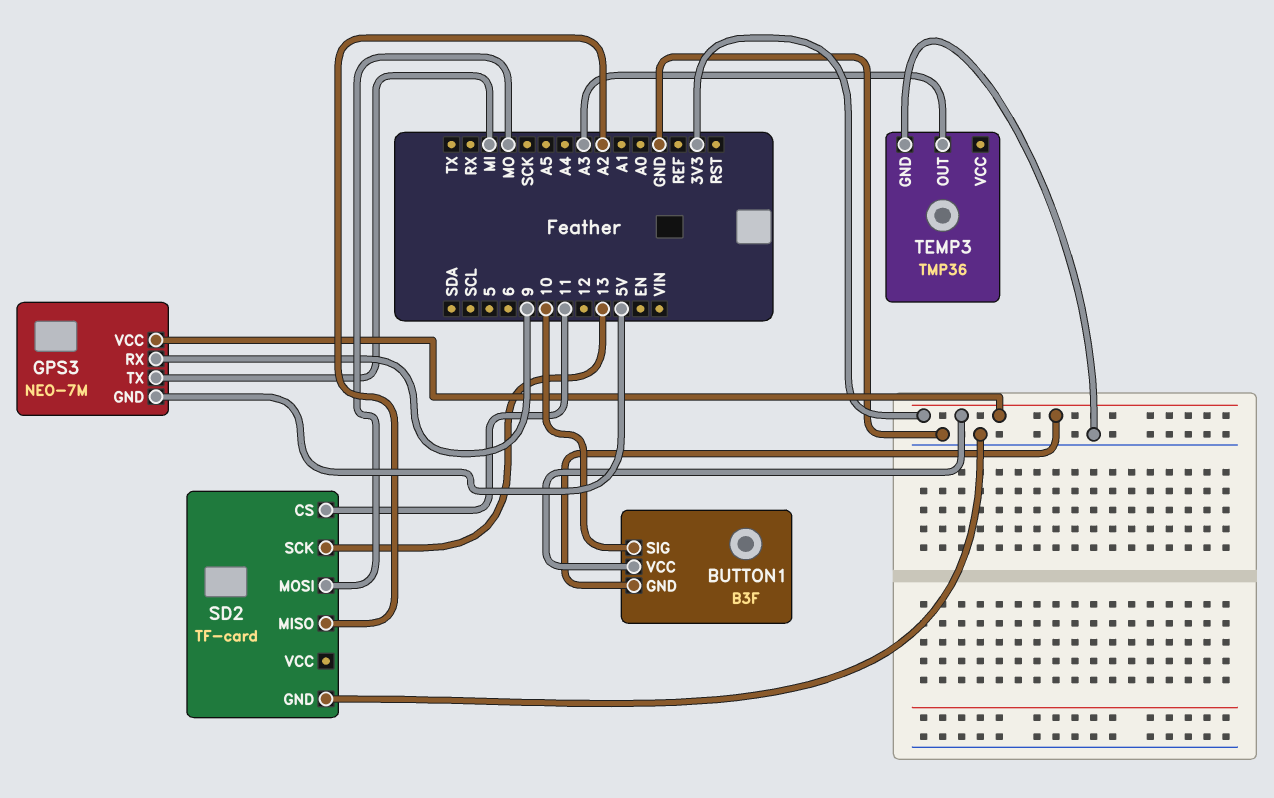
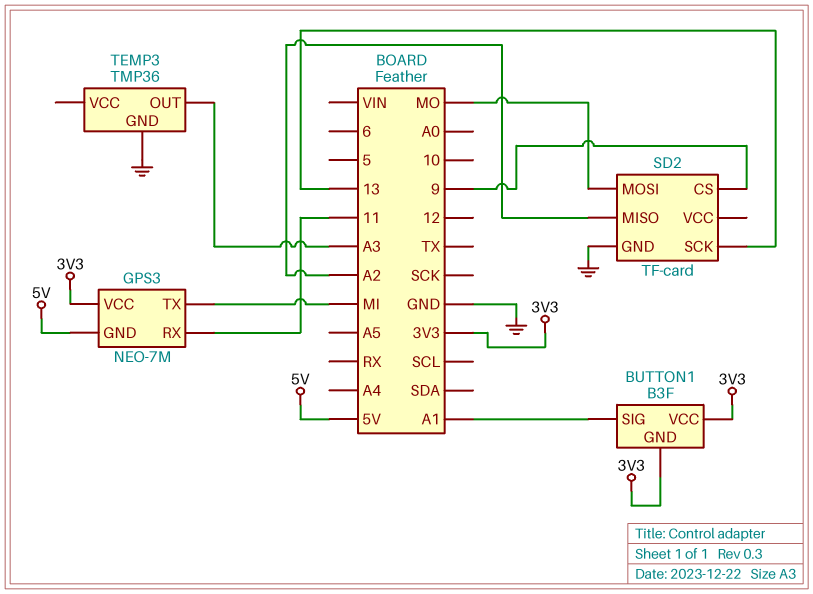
BUTTON1 pin SIG: 10 -> A1
GPS3 pin RX: 9 -> 11
SD2 pin CS: 11 -> 9

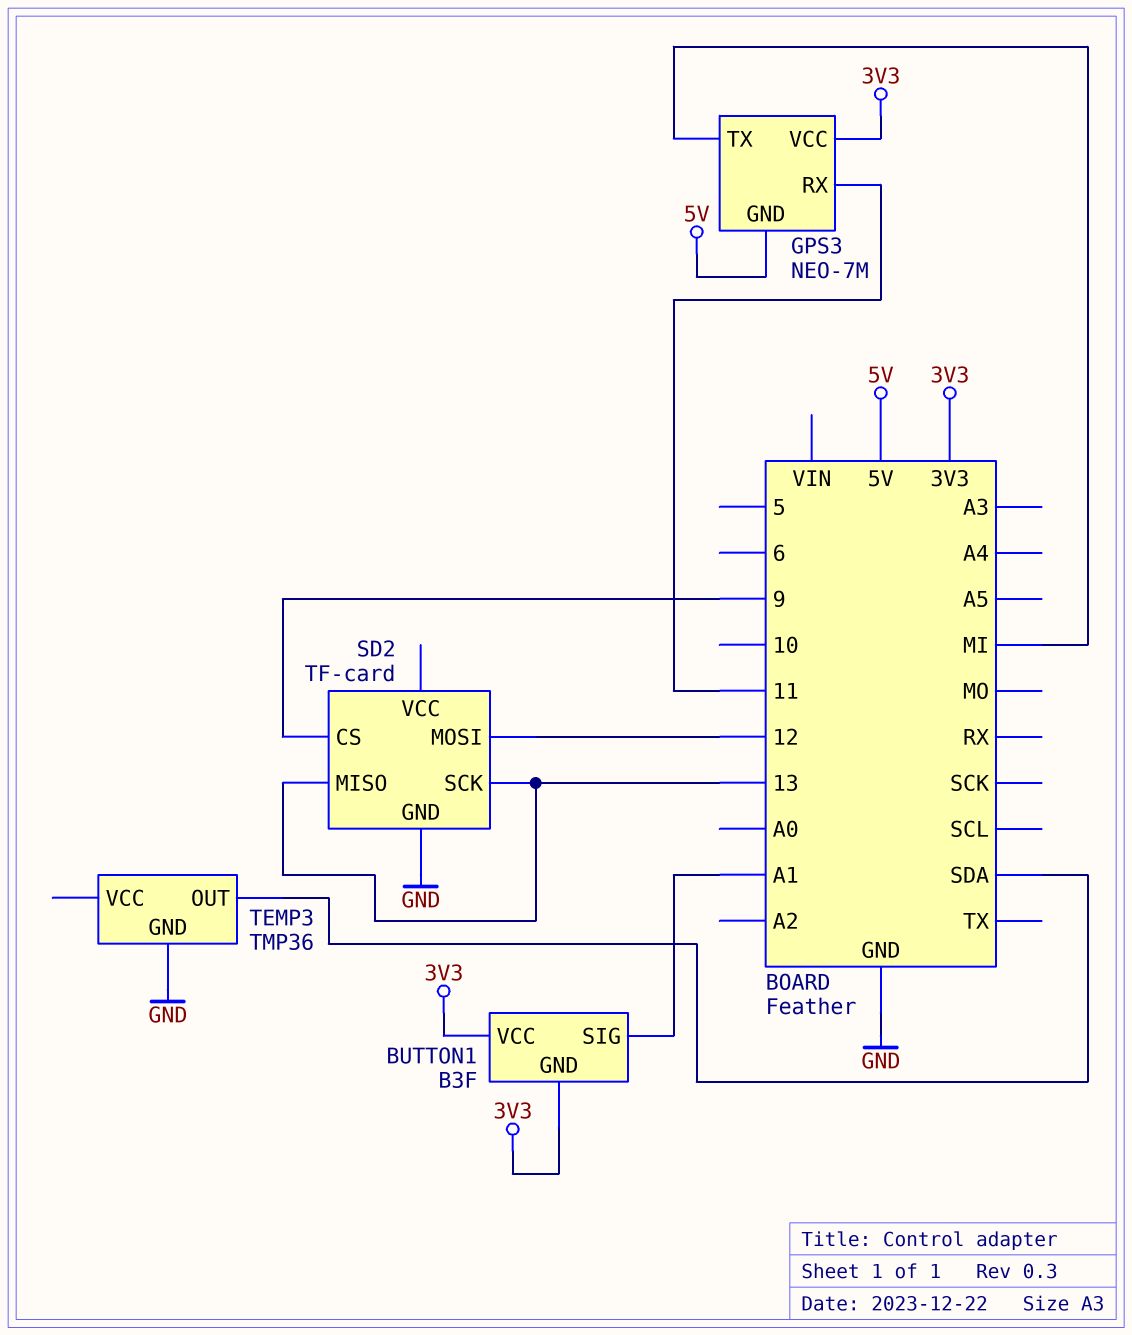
SD2 pin MISO: A2 -> 13
SD2 pin MOSI: MO -> 12
TEMP3 pin OUT: A3 -> SDA

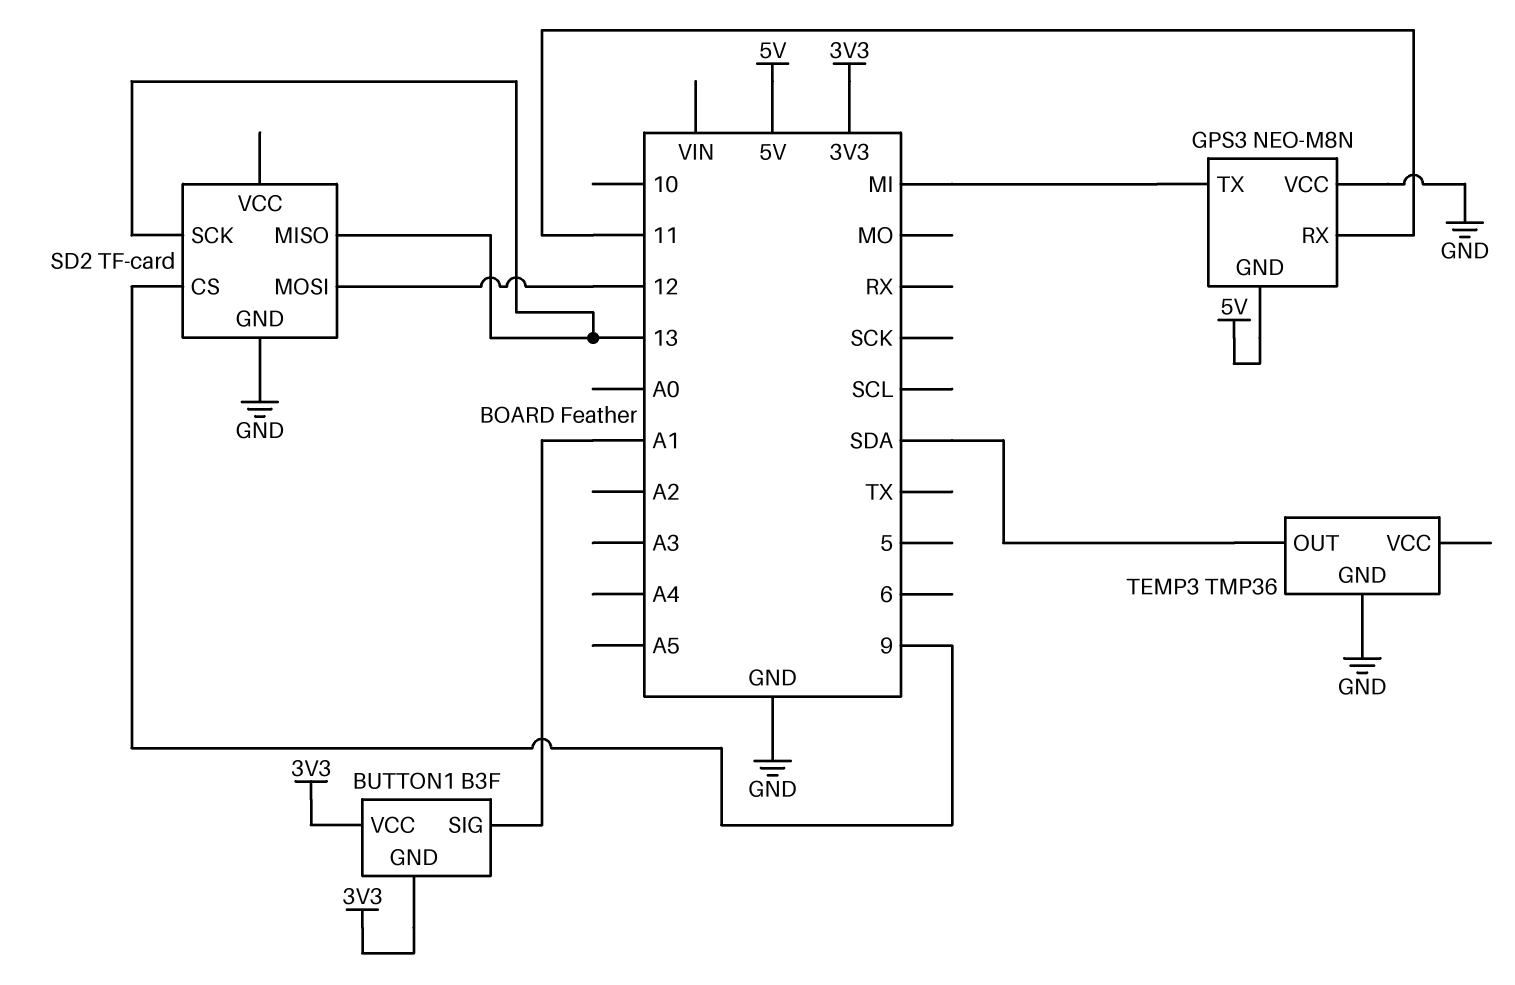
GPS3: NEO-7M -> NEO-M8N
GPS3 pin VCC: 3V3 -> GND

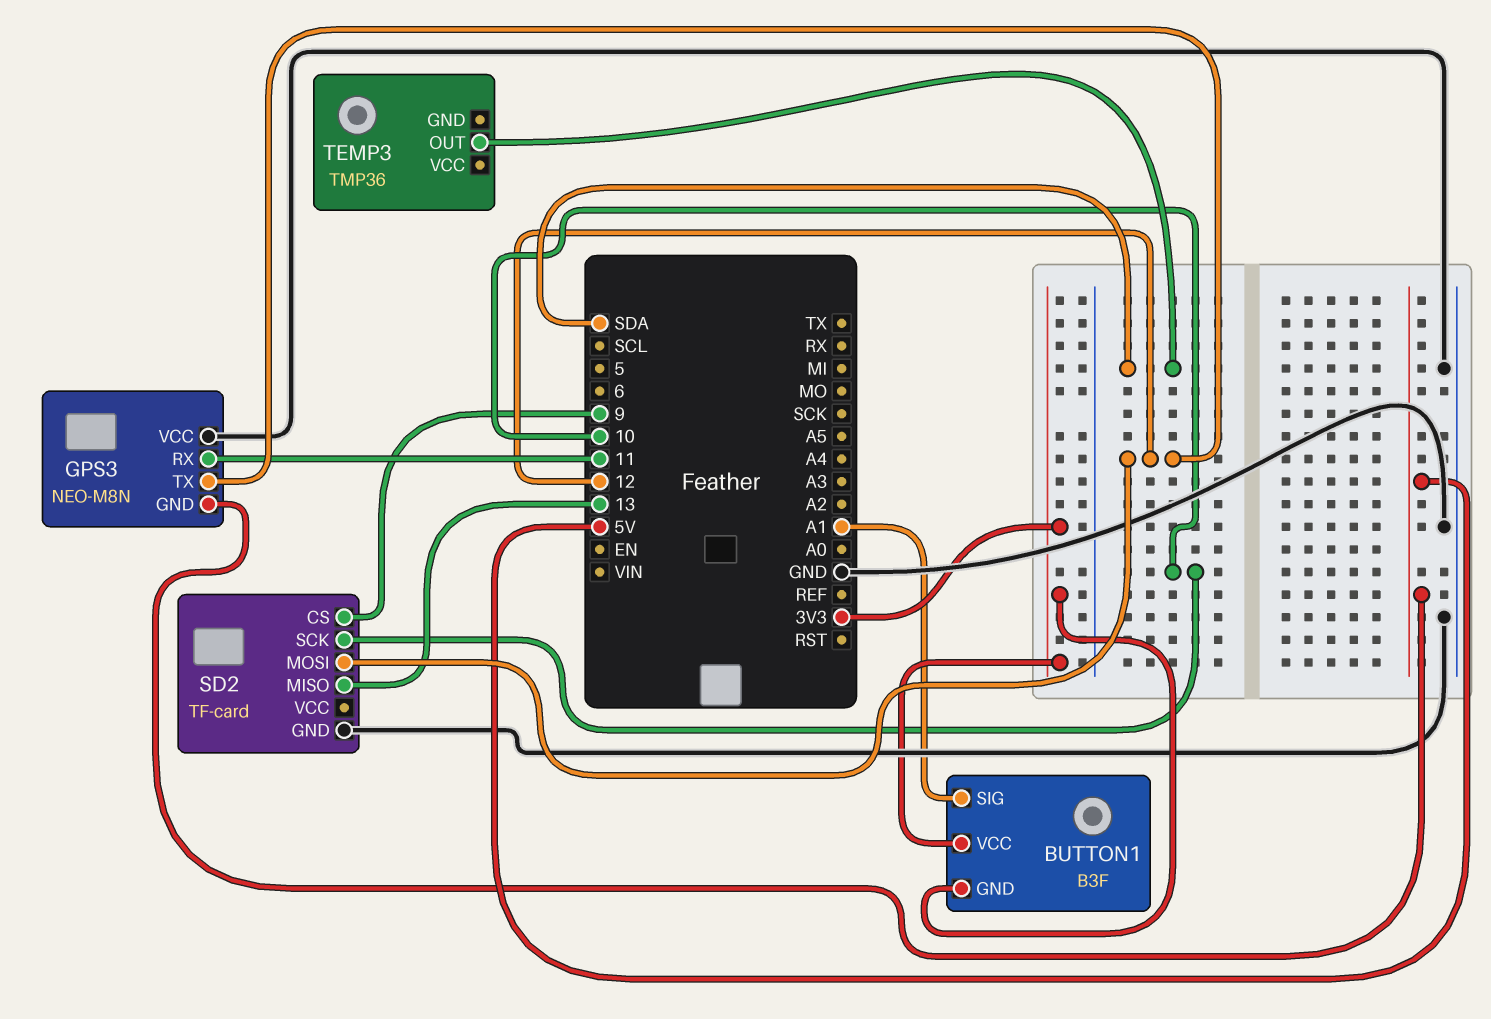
GPS3 pin TX: MI -> 12
SD2 pin SCK: 13 -> 10
TEMP3 pin GND: GND -> none

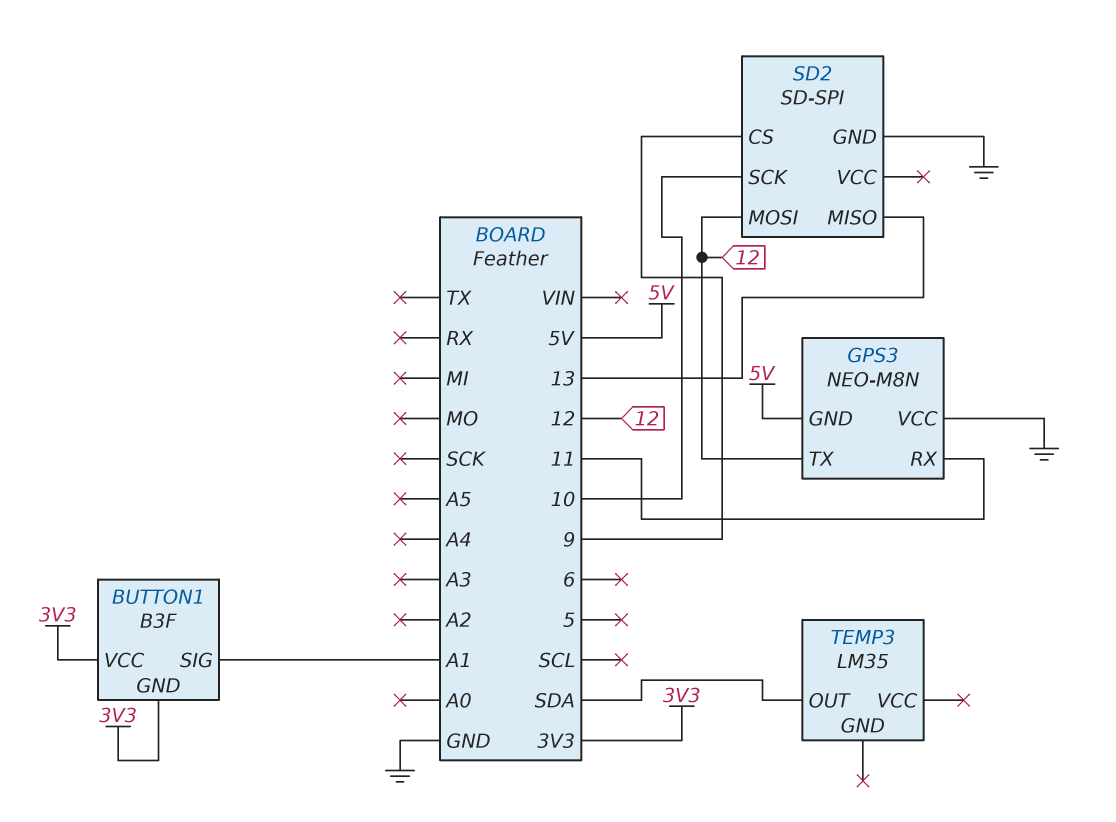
SD2: TF-card -> SD-SPI
TEMP3: TMP36 -> LM35

